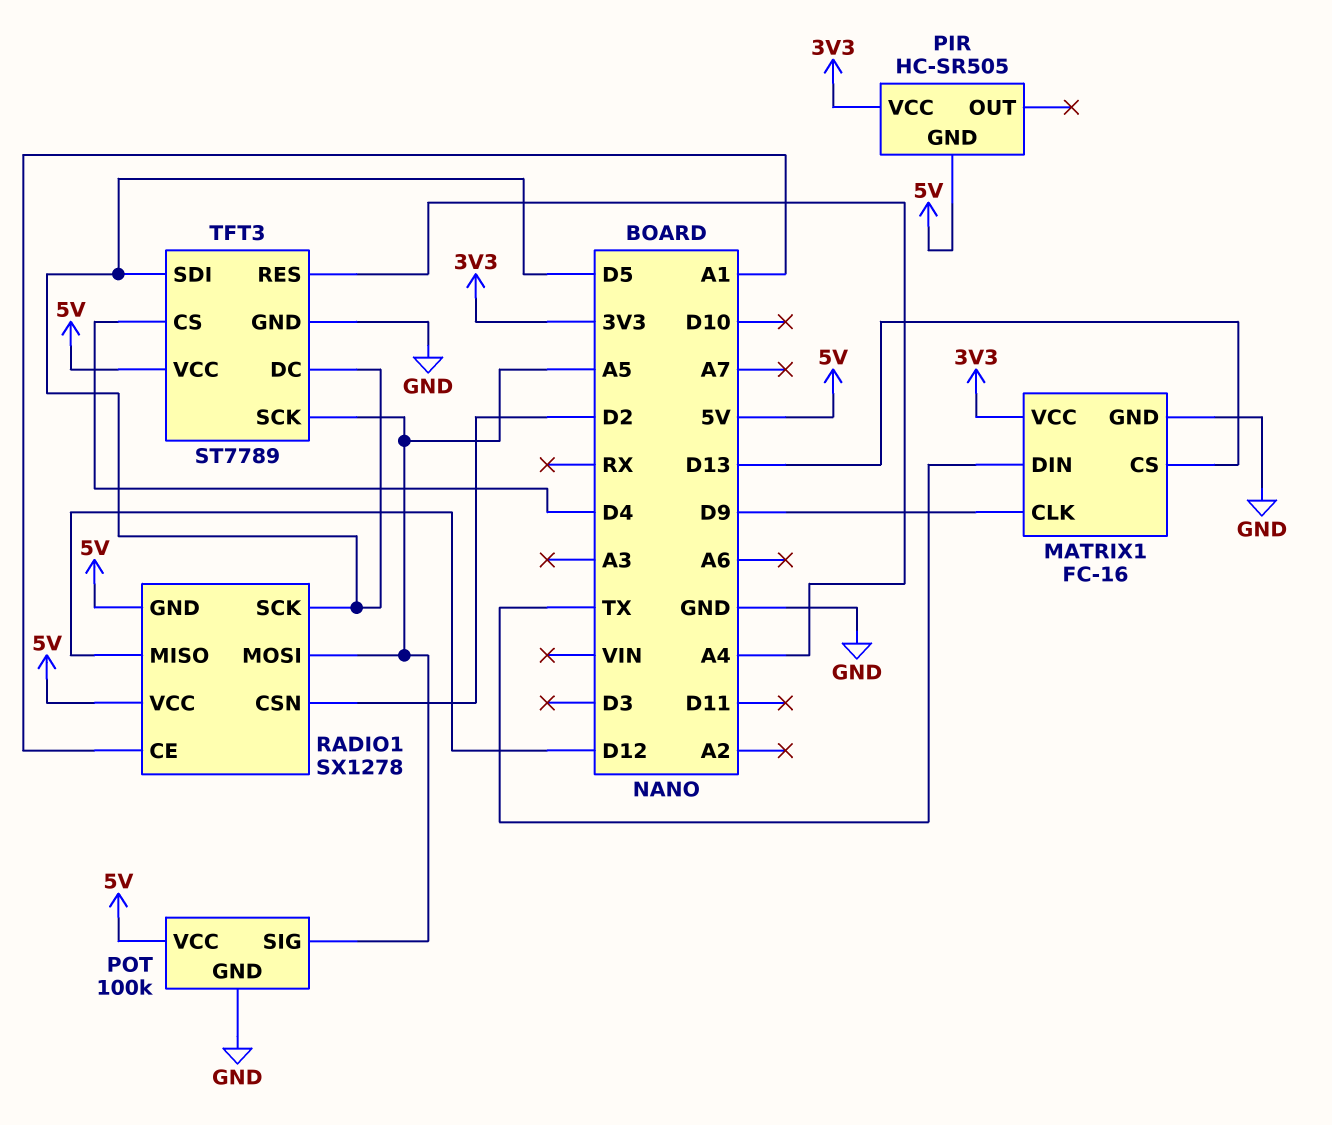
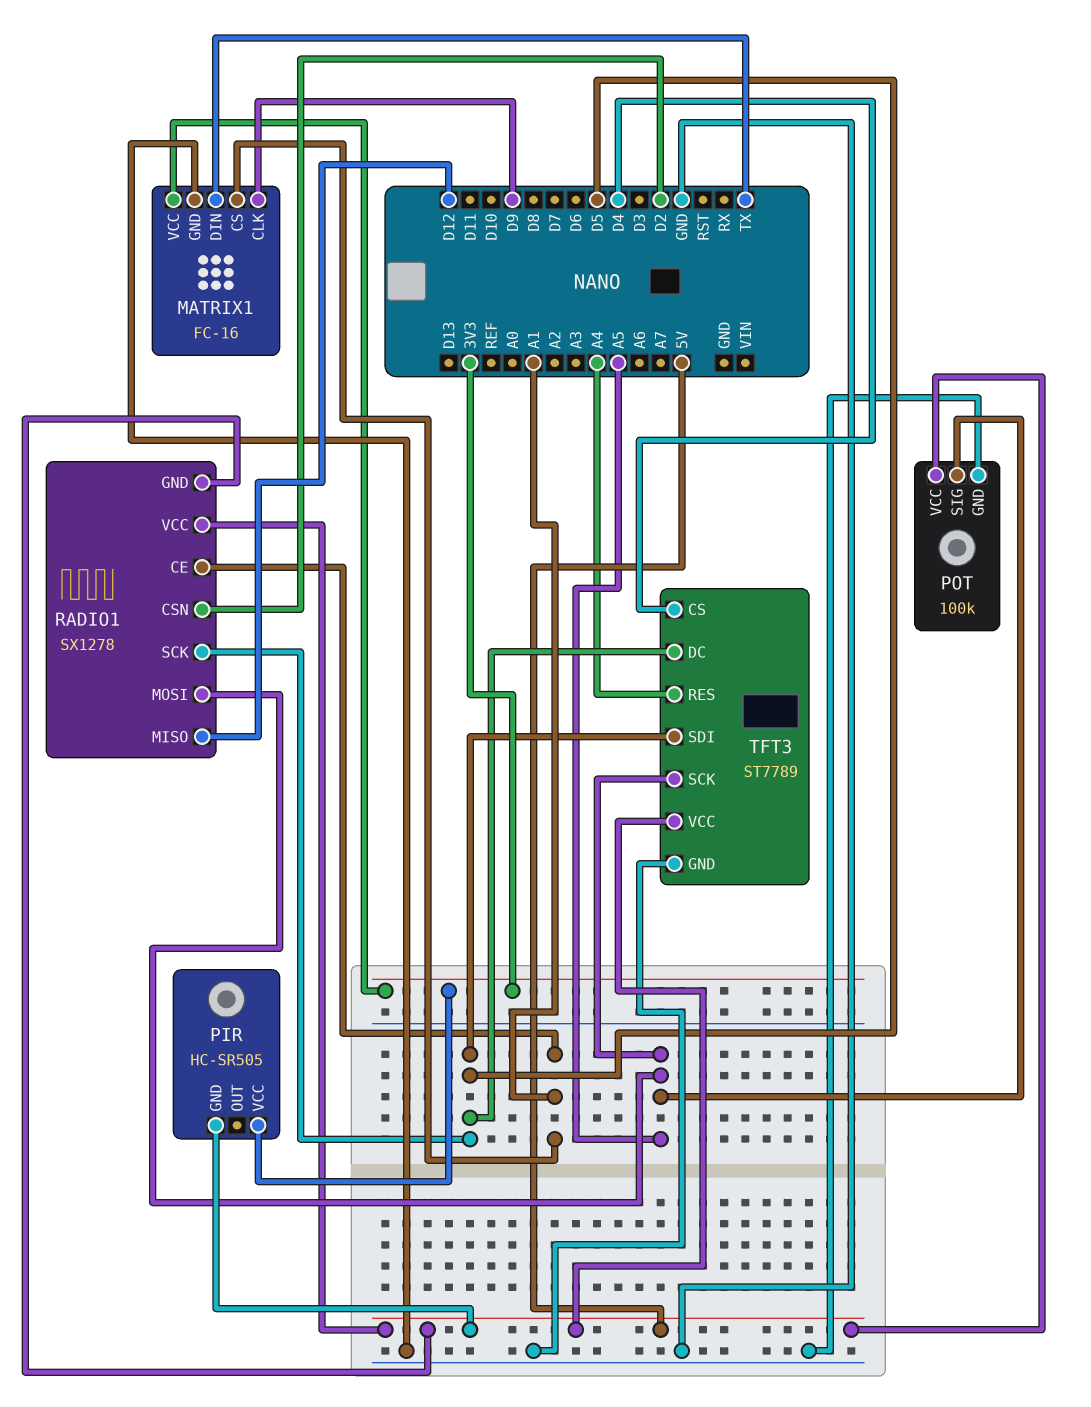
MATRIX1 pin CS: D13 -> A1

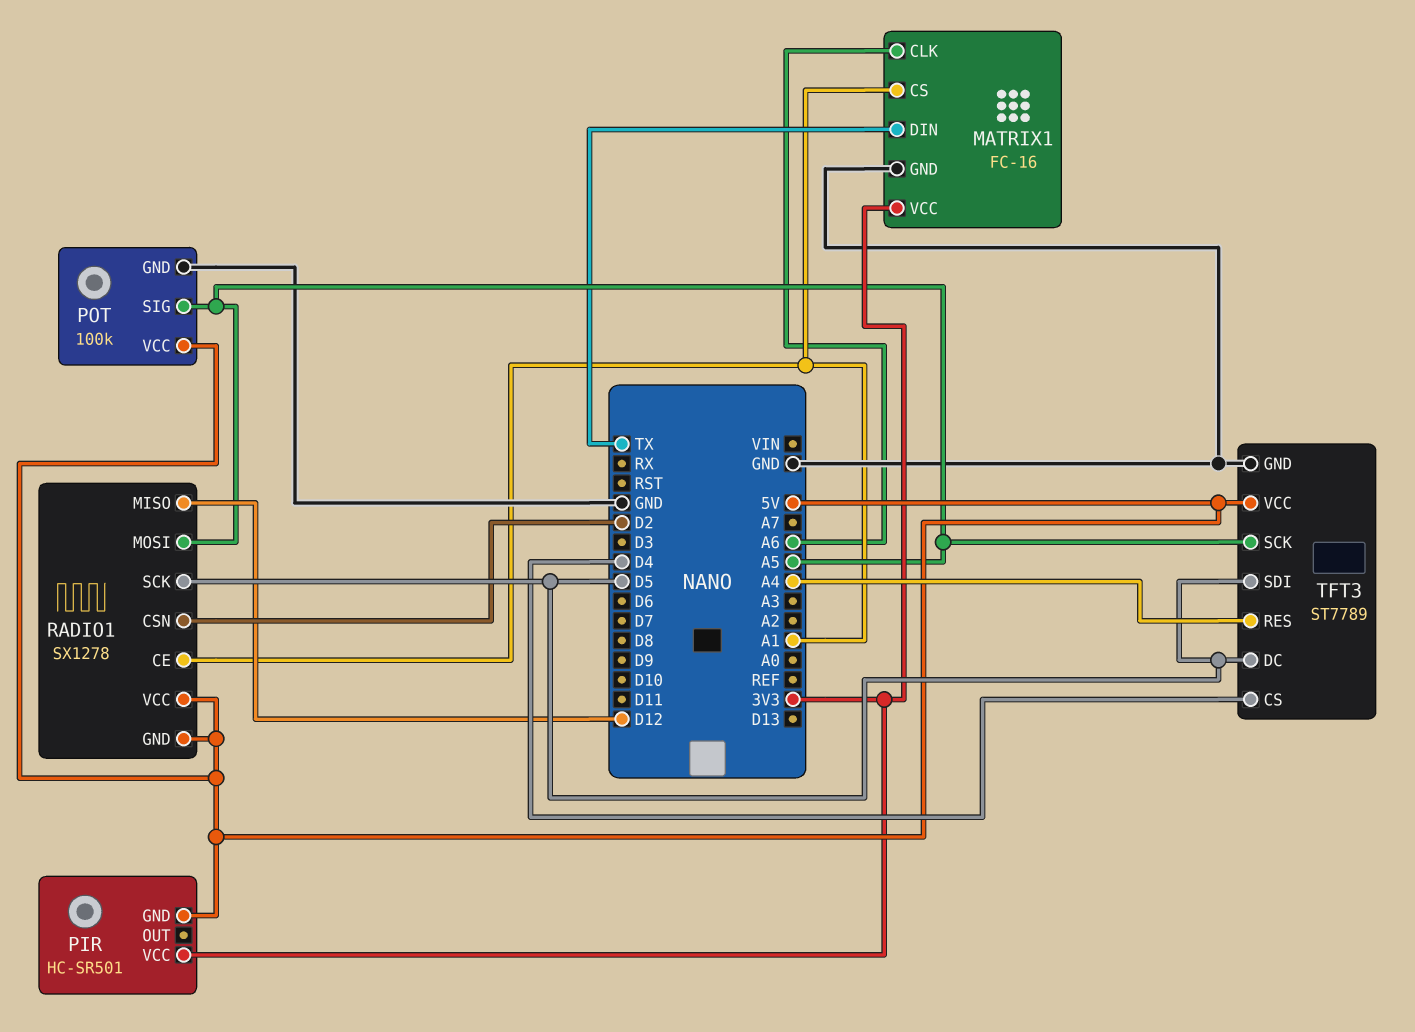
MATRIX1 pin CLK: D9 -> A6
PIR: HC-SR505 -> HC-SR501

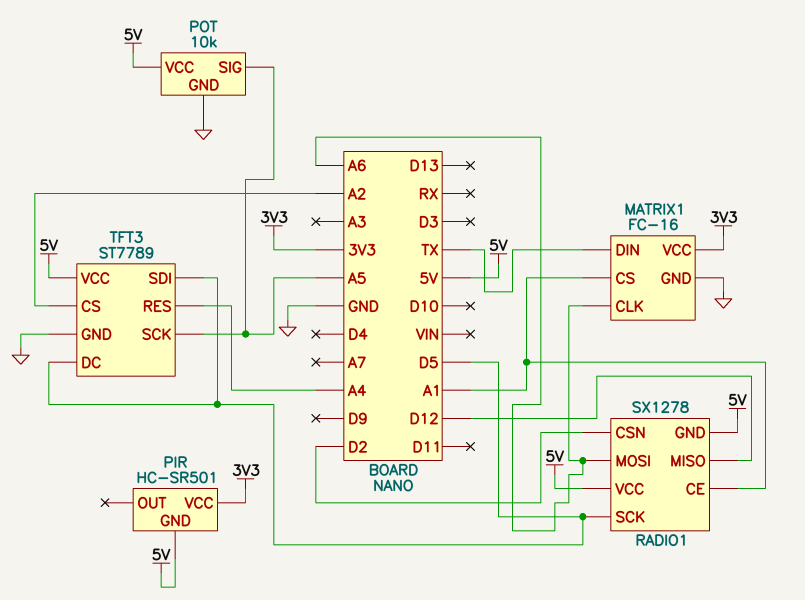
POT: 100k -> 10k
RADIO1 pin MOSI: A5 -> A6
TFT3 pin CS: D4 -> A2

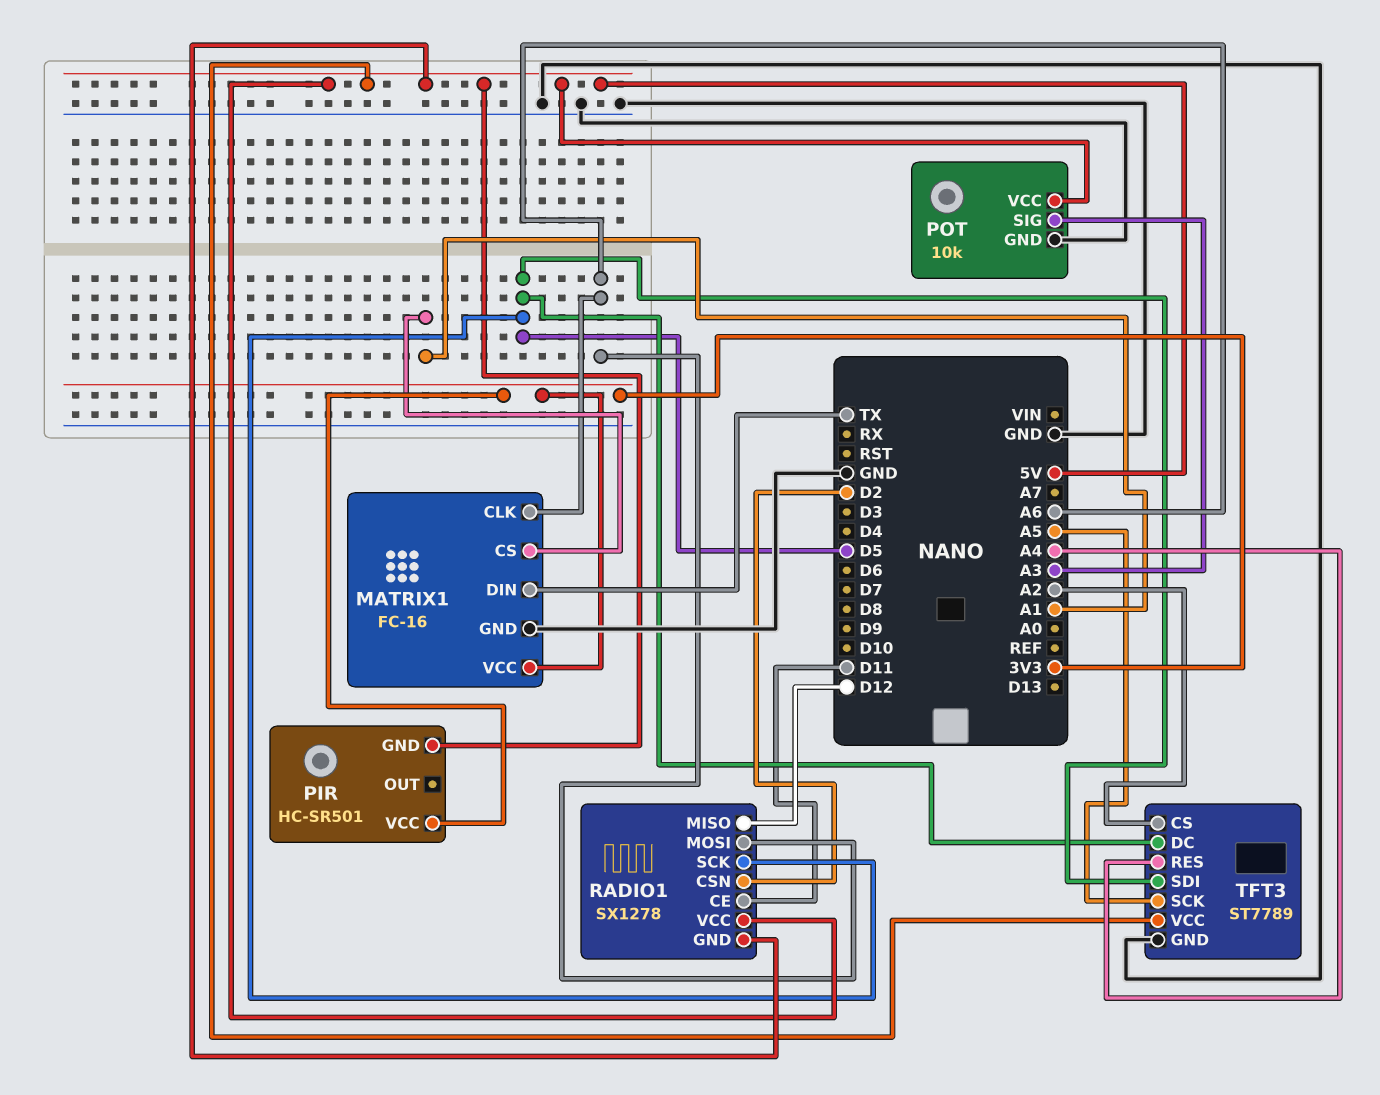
POT pin SIG: A5 -> A3
RADIO1 pin CE: A1 -> D11

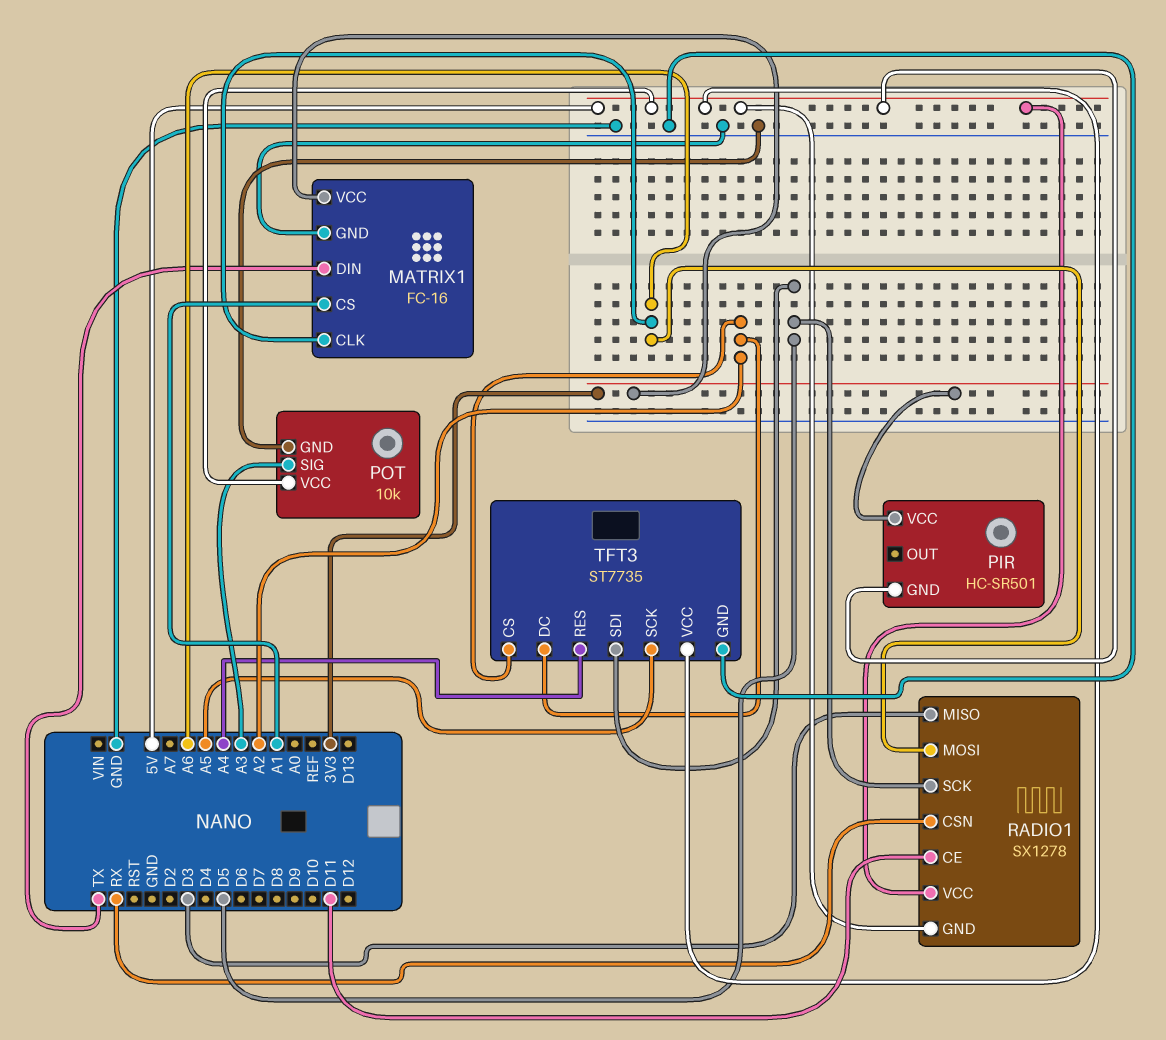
RADIO1 pin CSN: D2 -> RX
RADIO1 pin MISO: D12 -> D3
TFT3: ST7789 -> ST7735
TFT3 pin DC: D5 -> A2

